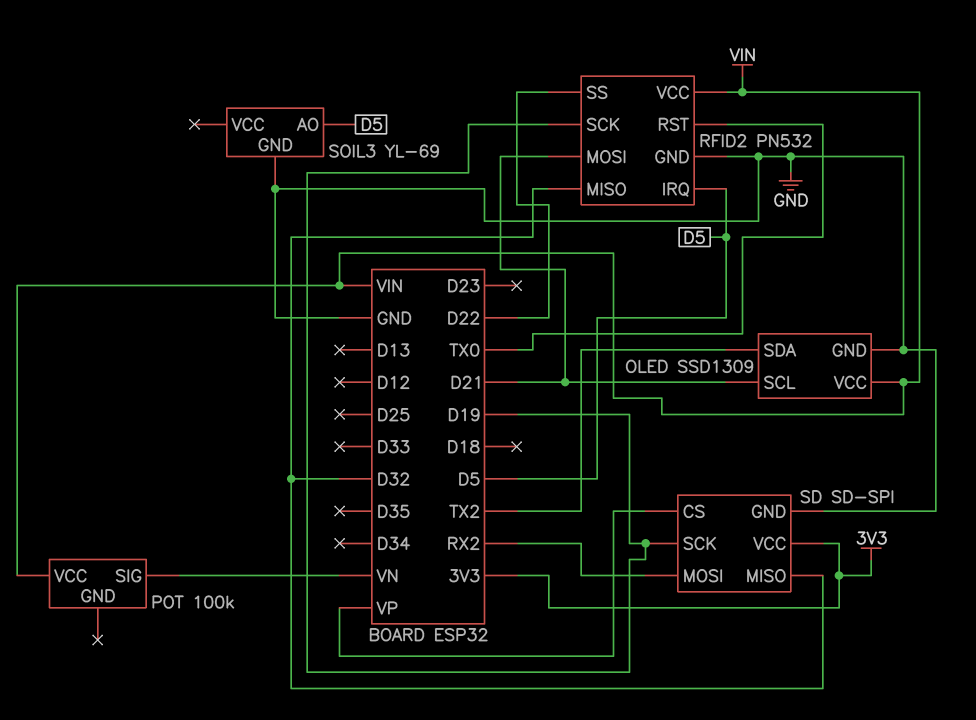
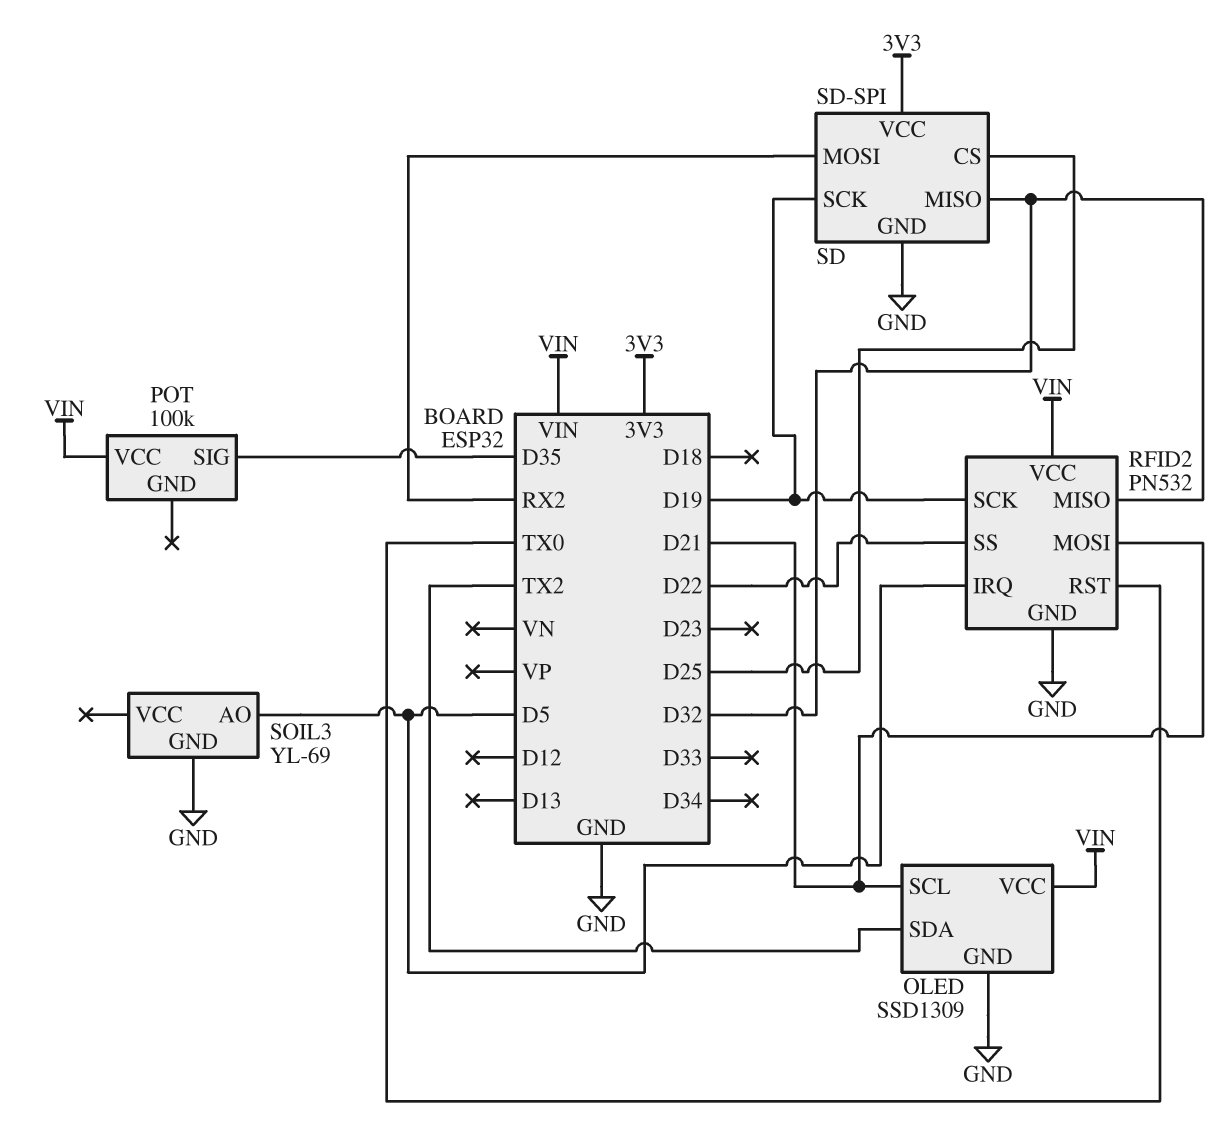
POT pin SIG: VN -> D35
SD pin CS: VP -> D25

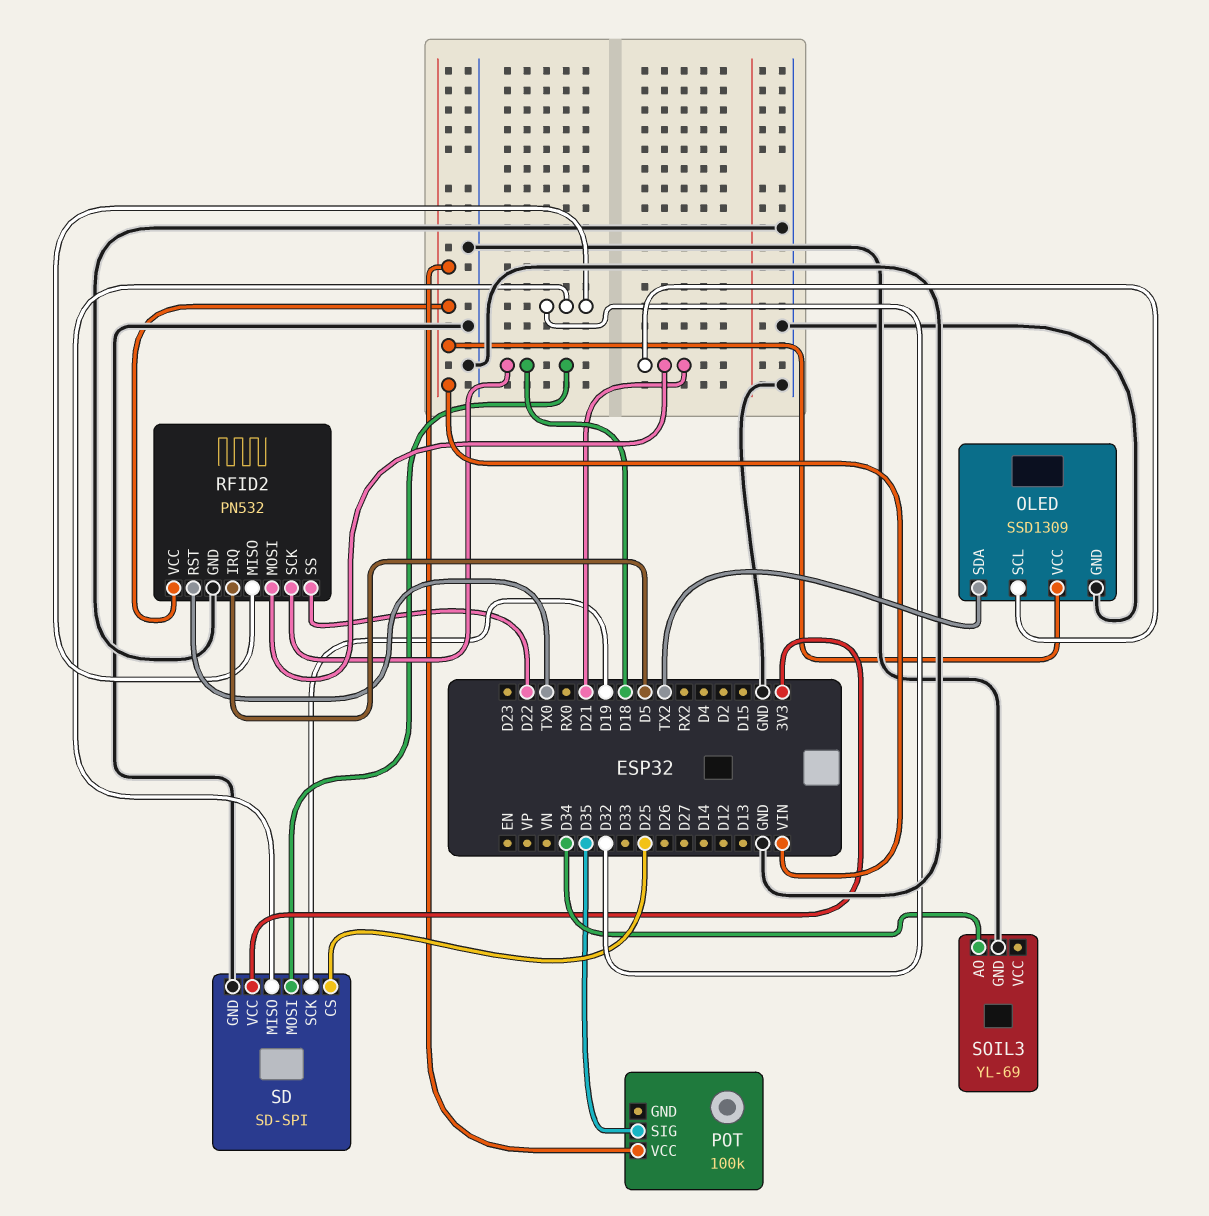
RFID2 pin SCK: D19 -> D18
SD pin MOSI: RX2 -> D18
SOIL3 pin AO: D5 -> D34

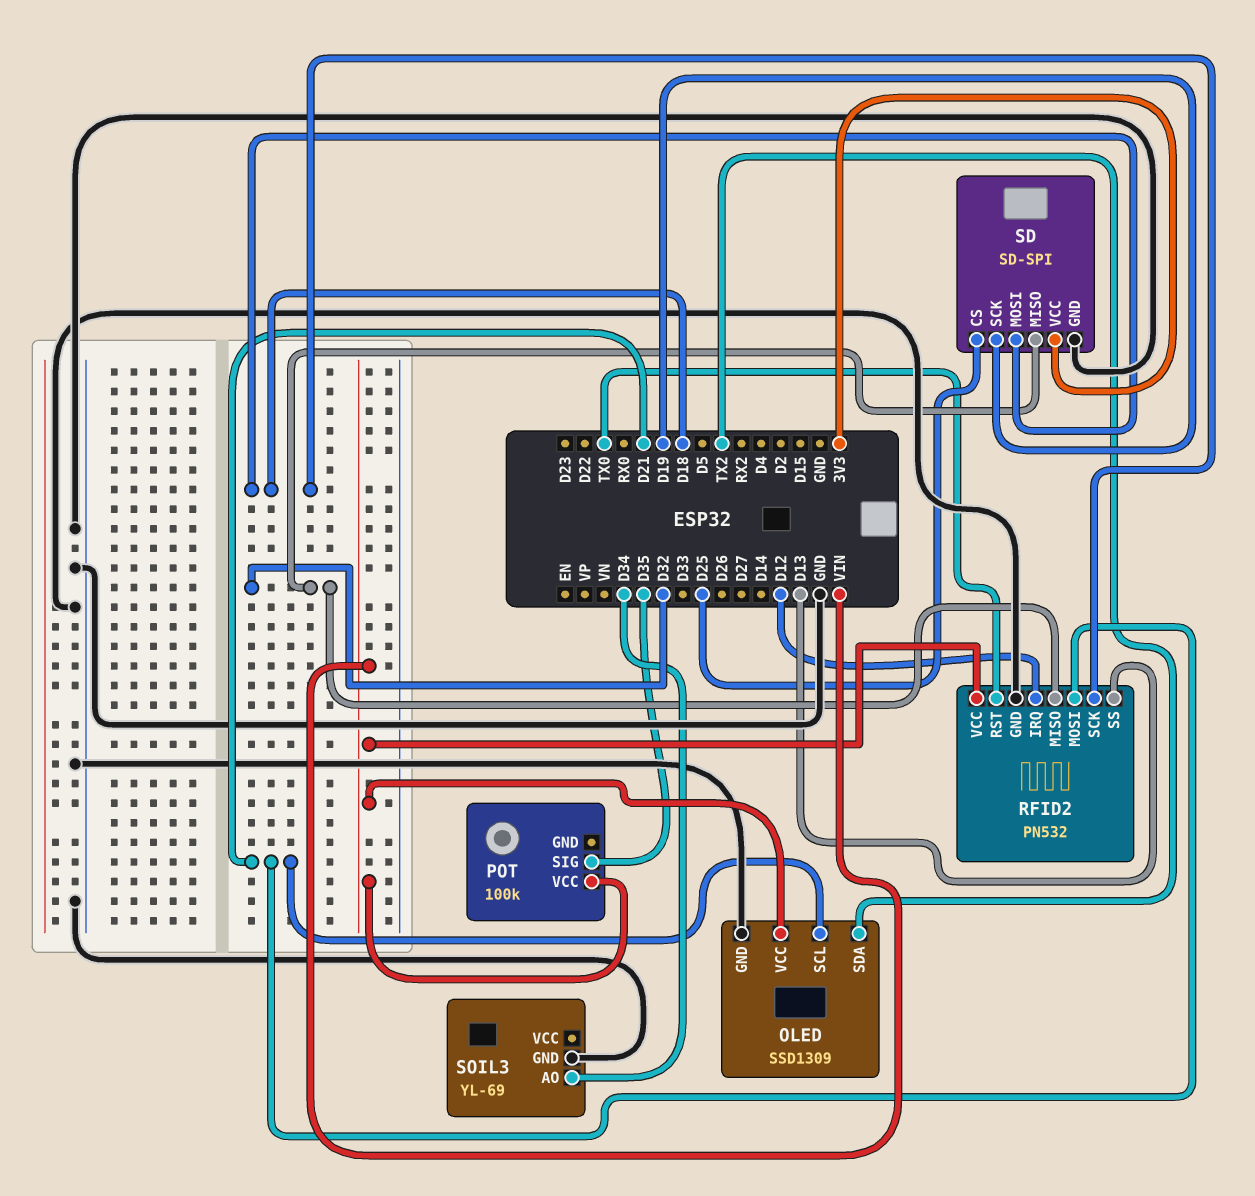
RFID2 pin IRQ: D5 -> D12
RFID2 pin SS: D22 -> D13

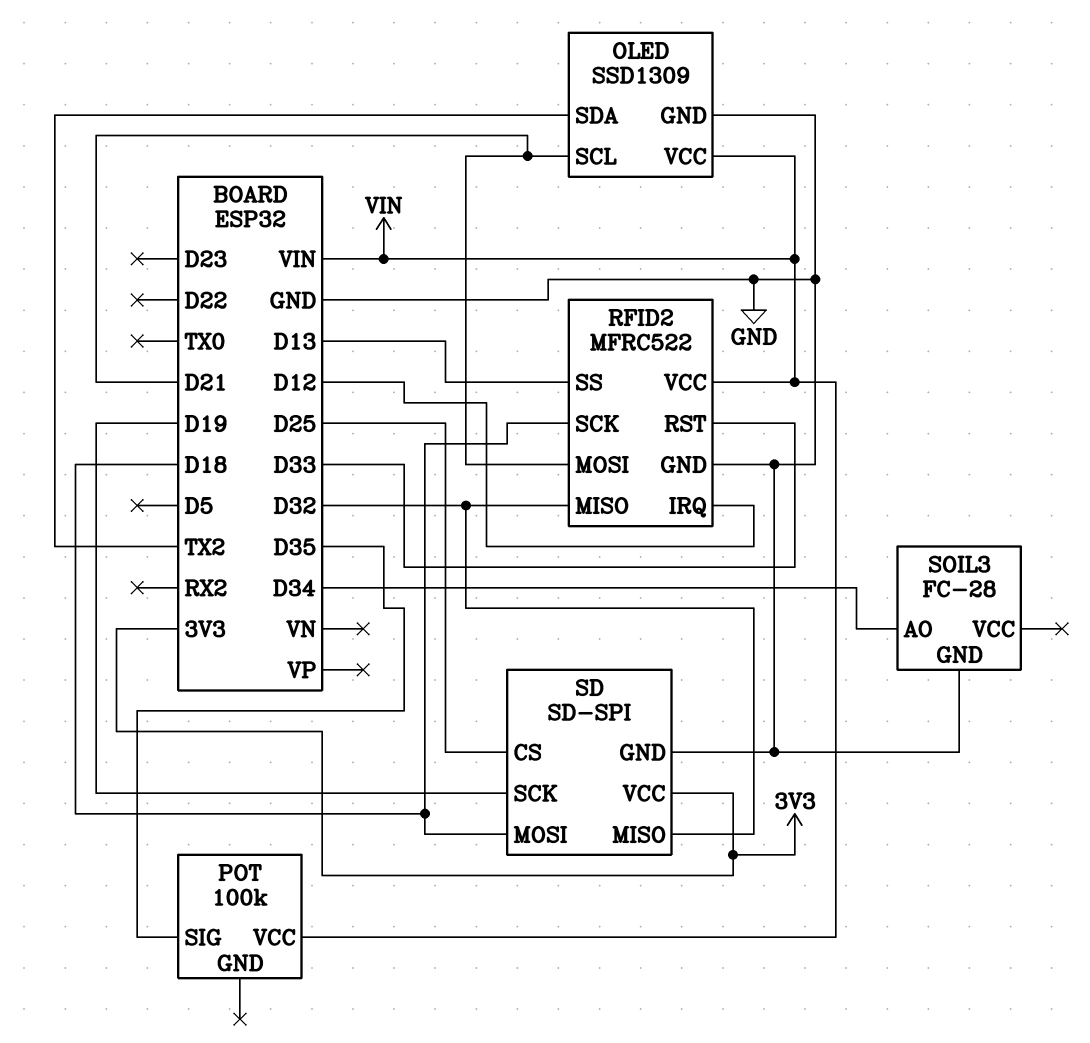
RFID2: PN532 -> MFRC522
RFID2 pin RST: TX0 -> D33
SOIL3: YL-69 -> FC-28

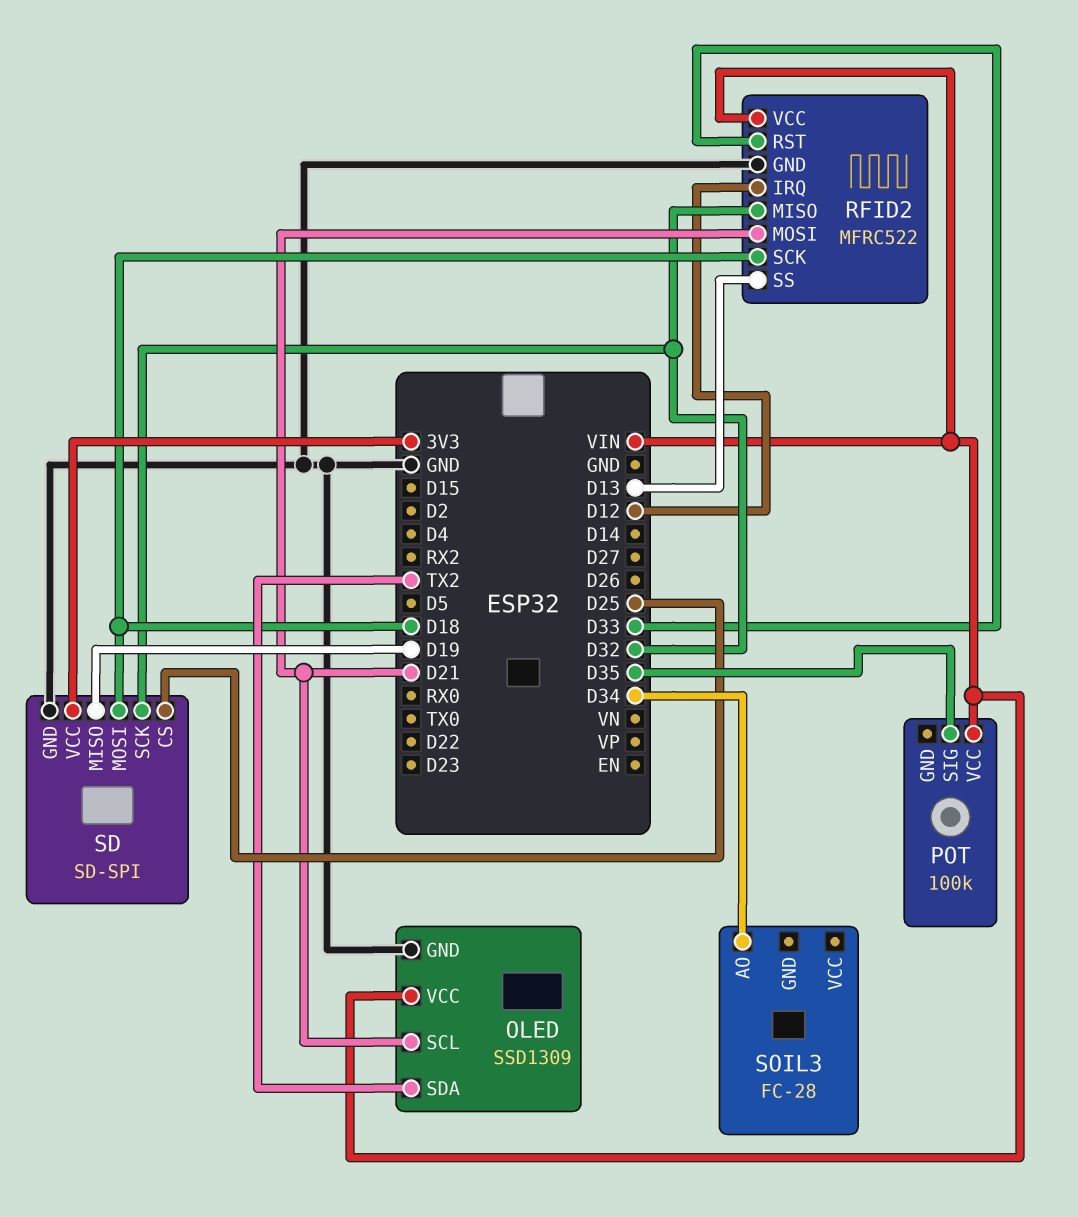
SD pin MISO: D32 -> D19
SD pin SCK: D19 -> D32
SOIL3 pin GND: GND -> none

